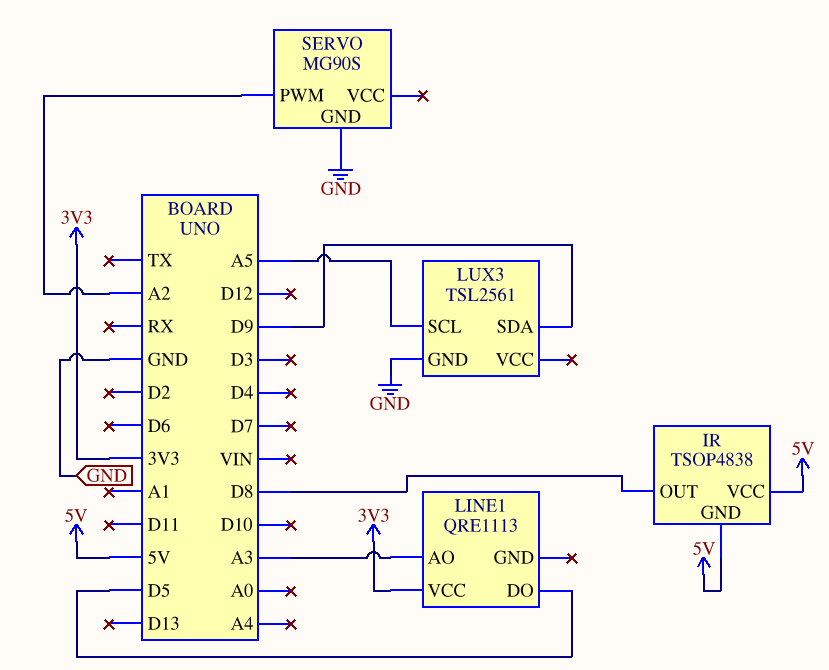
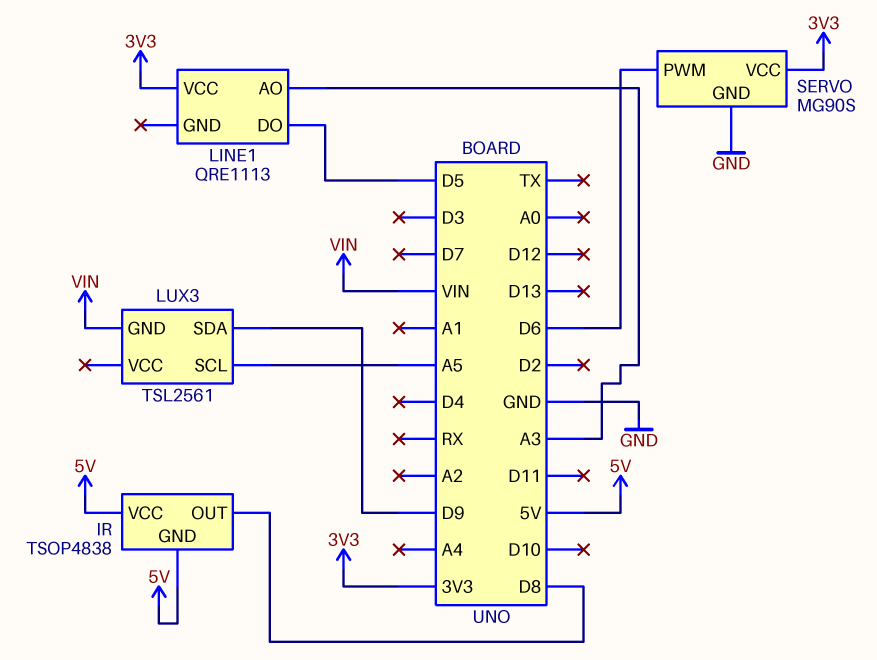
LUX3 pin GND: GND -> VIN
SERVO pin PWM: A2 -> D6
SERVO pin VCC: none -> 3V3

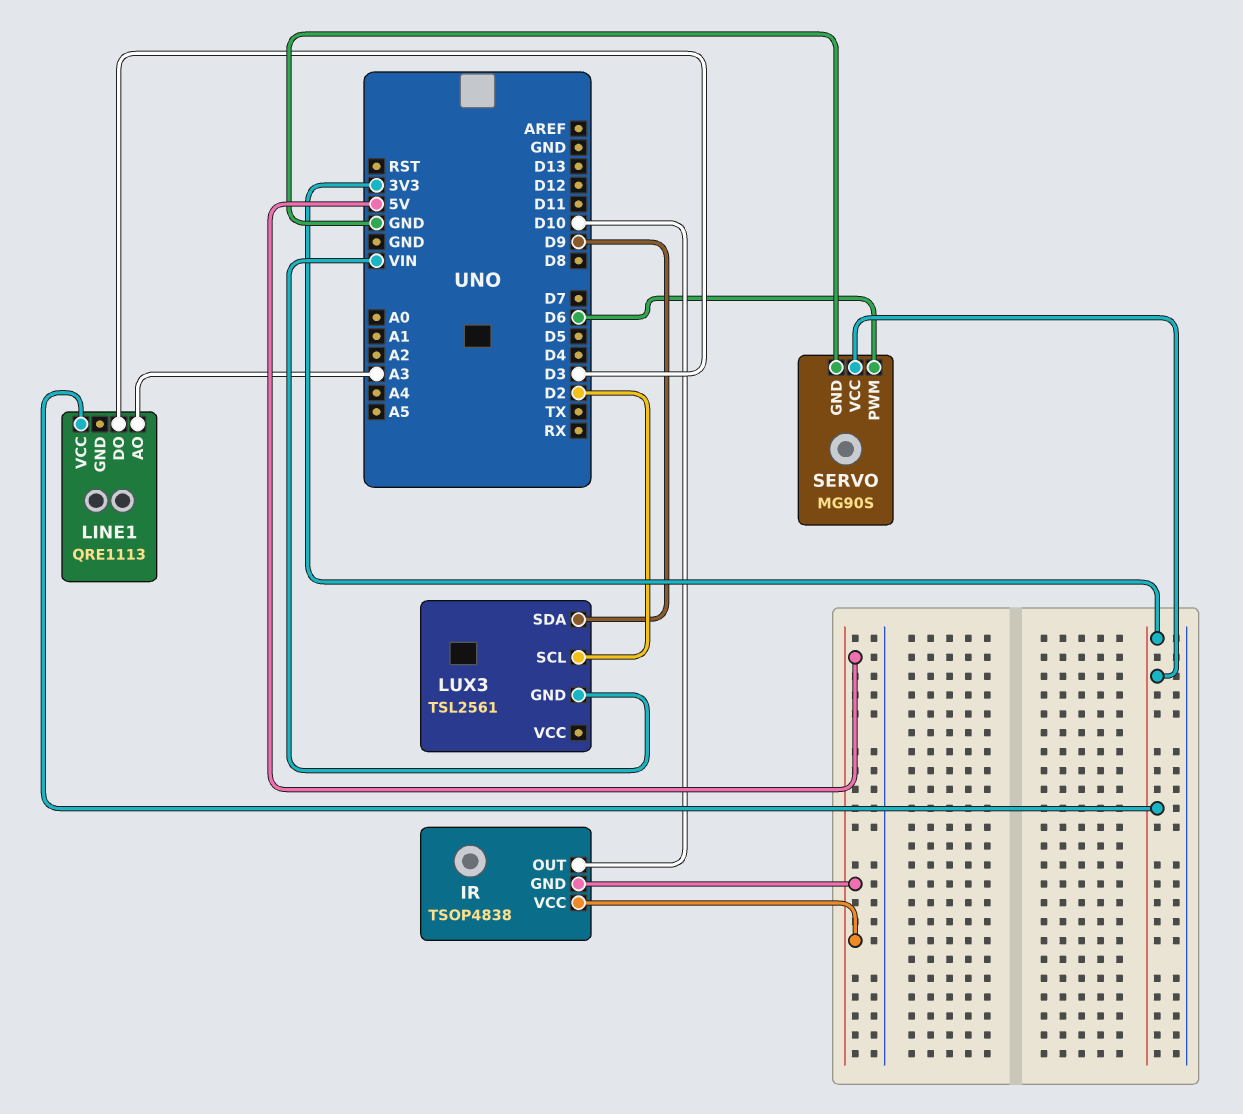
IR pin OUT: D8 -> D10
LINE1 pin DO: D5 -> D3
LUX3 pin SCL: A5 -> D2

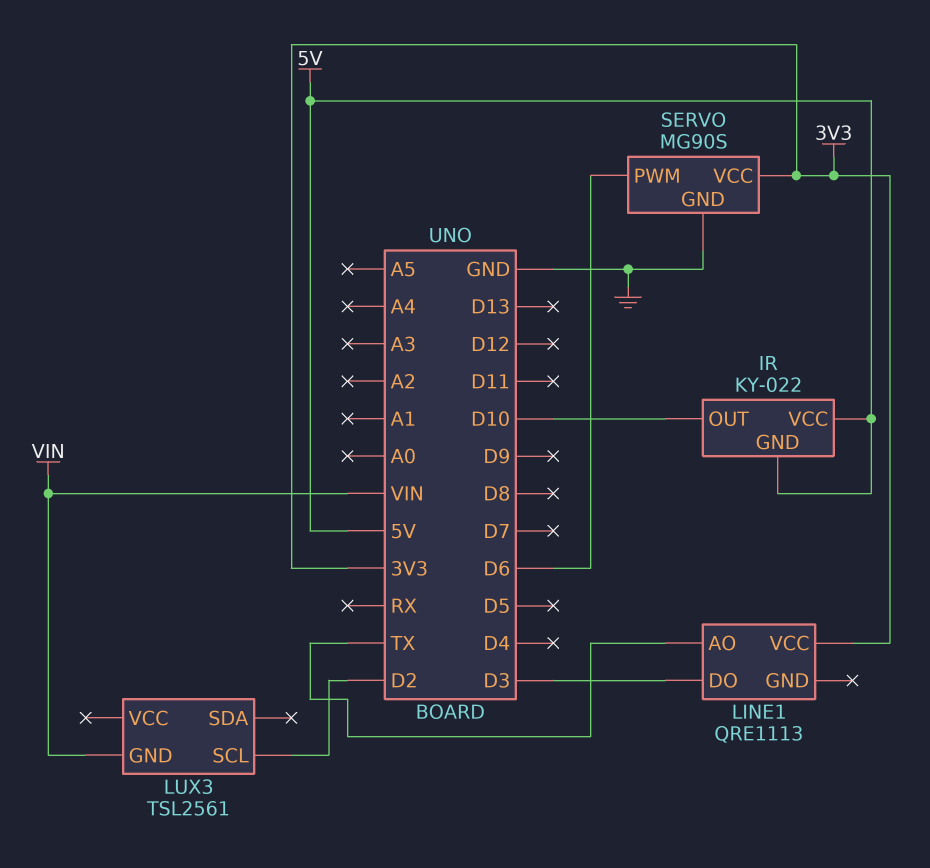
IR: TSOP4838 -> KY-022
LINE1 pin AO: A3 -> TX
LUX3 pin SDA: D9 -> none

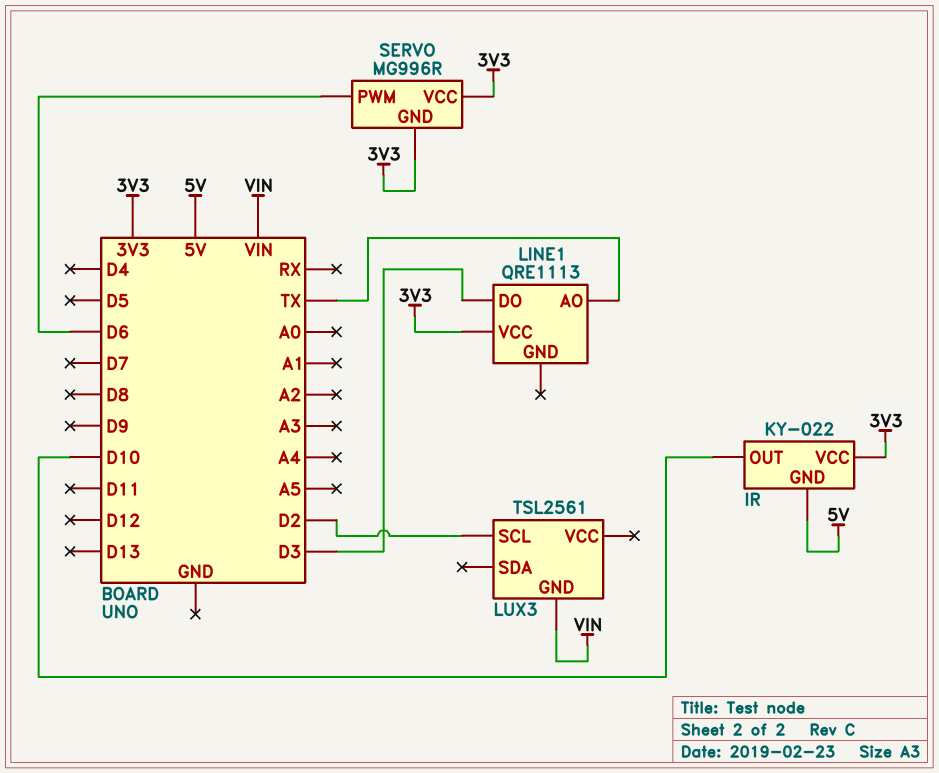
IR pin VCC: 5V -> 3V3
SERVO: MG90S -> MG996R
SERVO pin GND: GND -> 3V3

